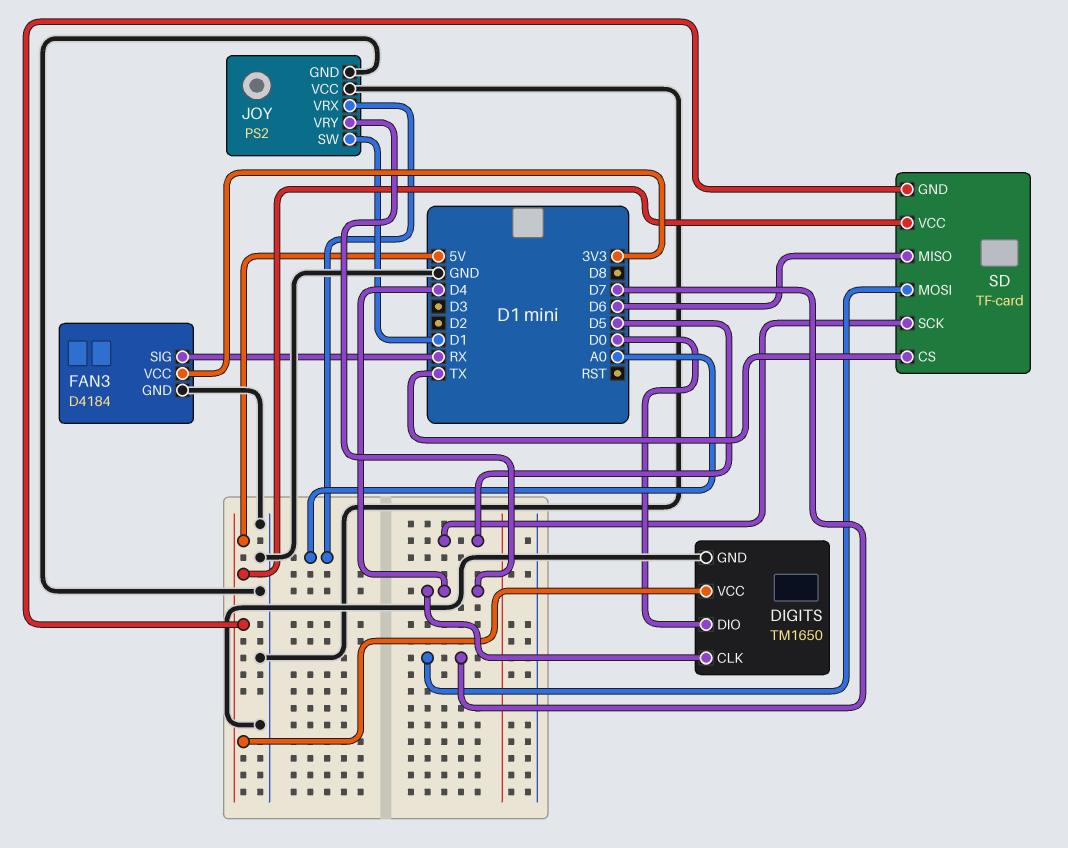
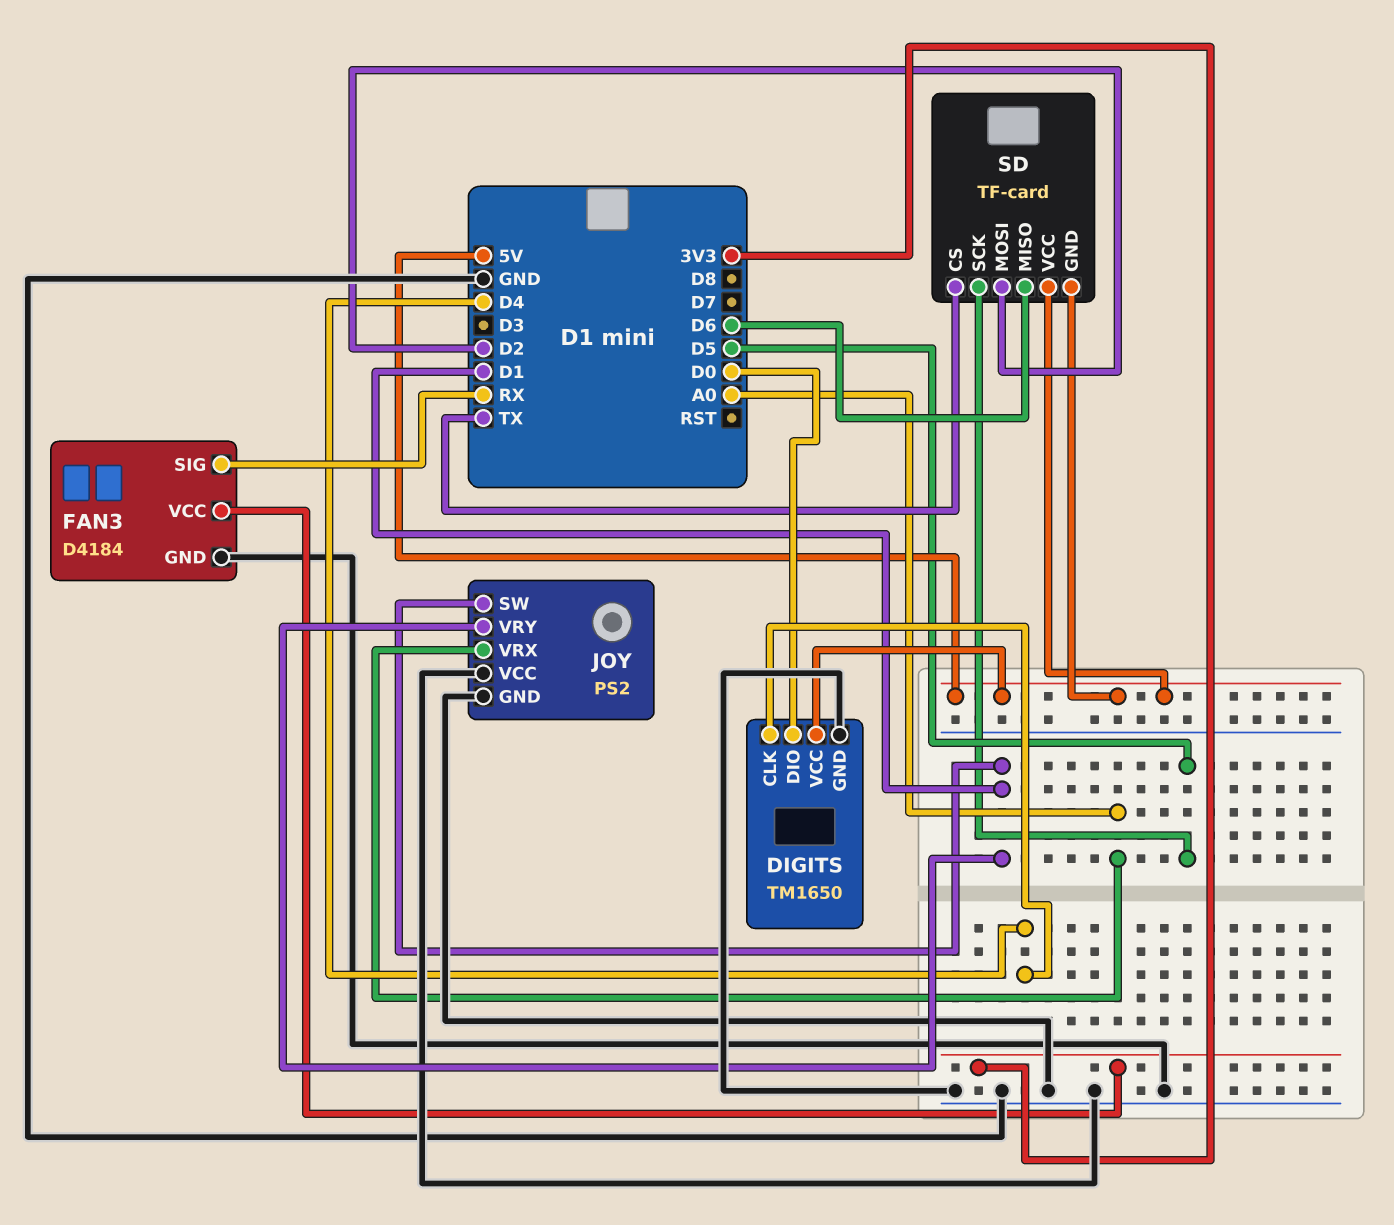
JOY pin VRY: D4 -> D1
SD pin MOSI: D7 -> D2

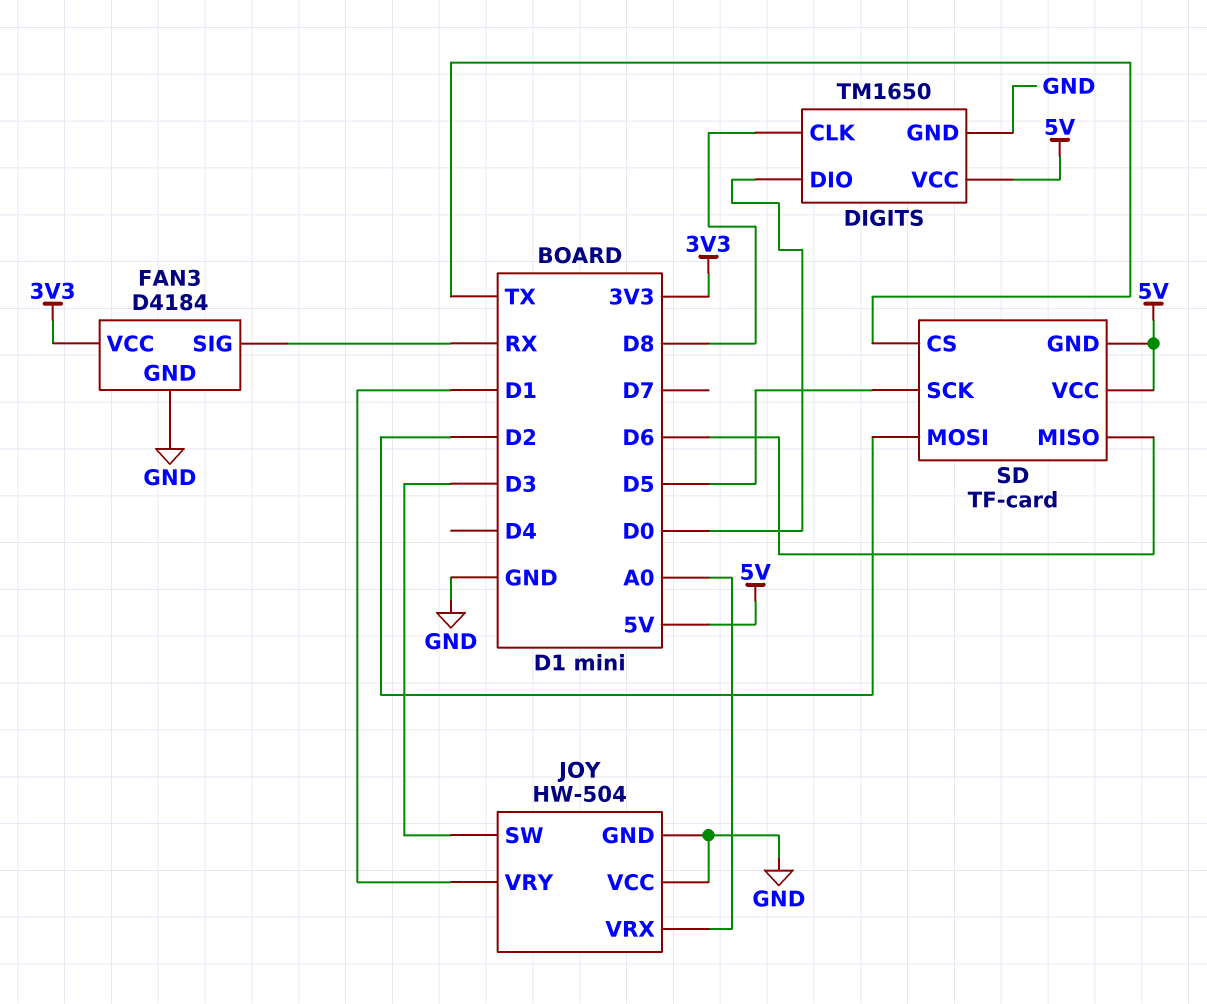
DIGITS pin CLK: D4 -> D8
JOY: PS2 -> HW-504
JOY pin SW: D1 -> D3

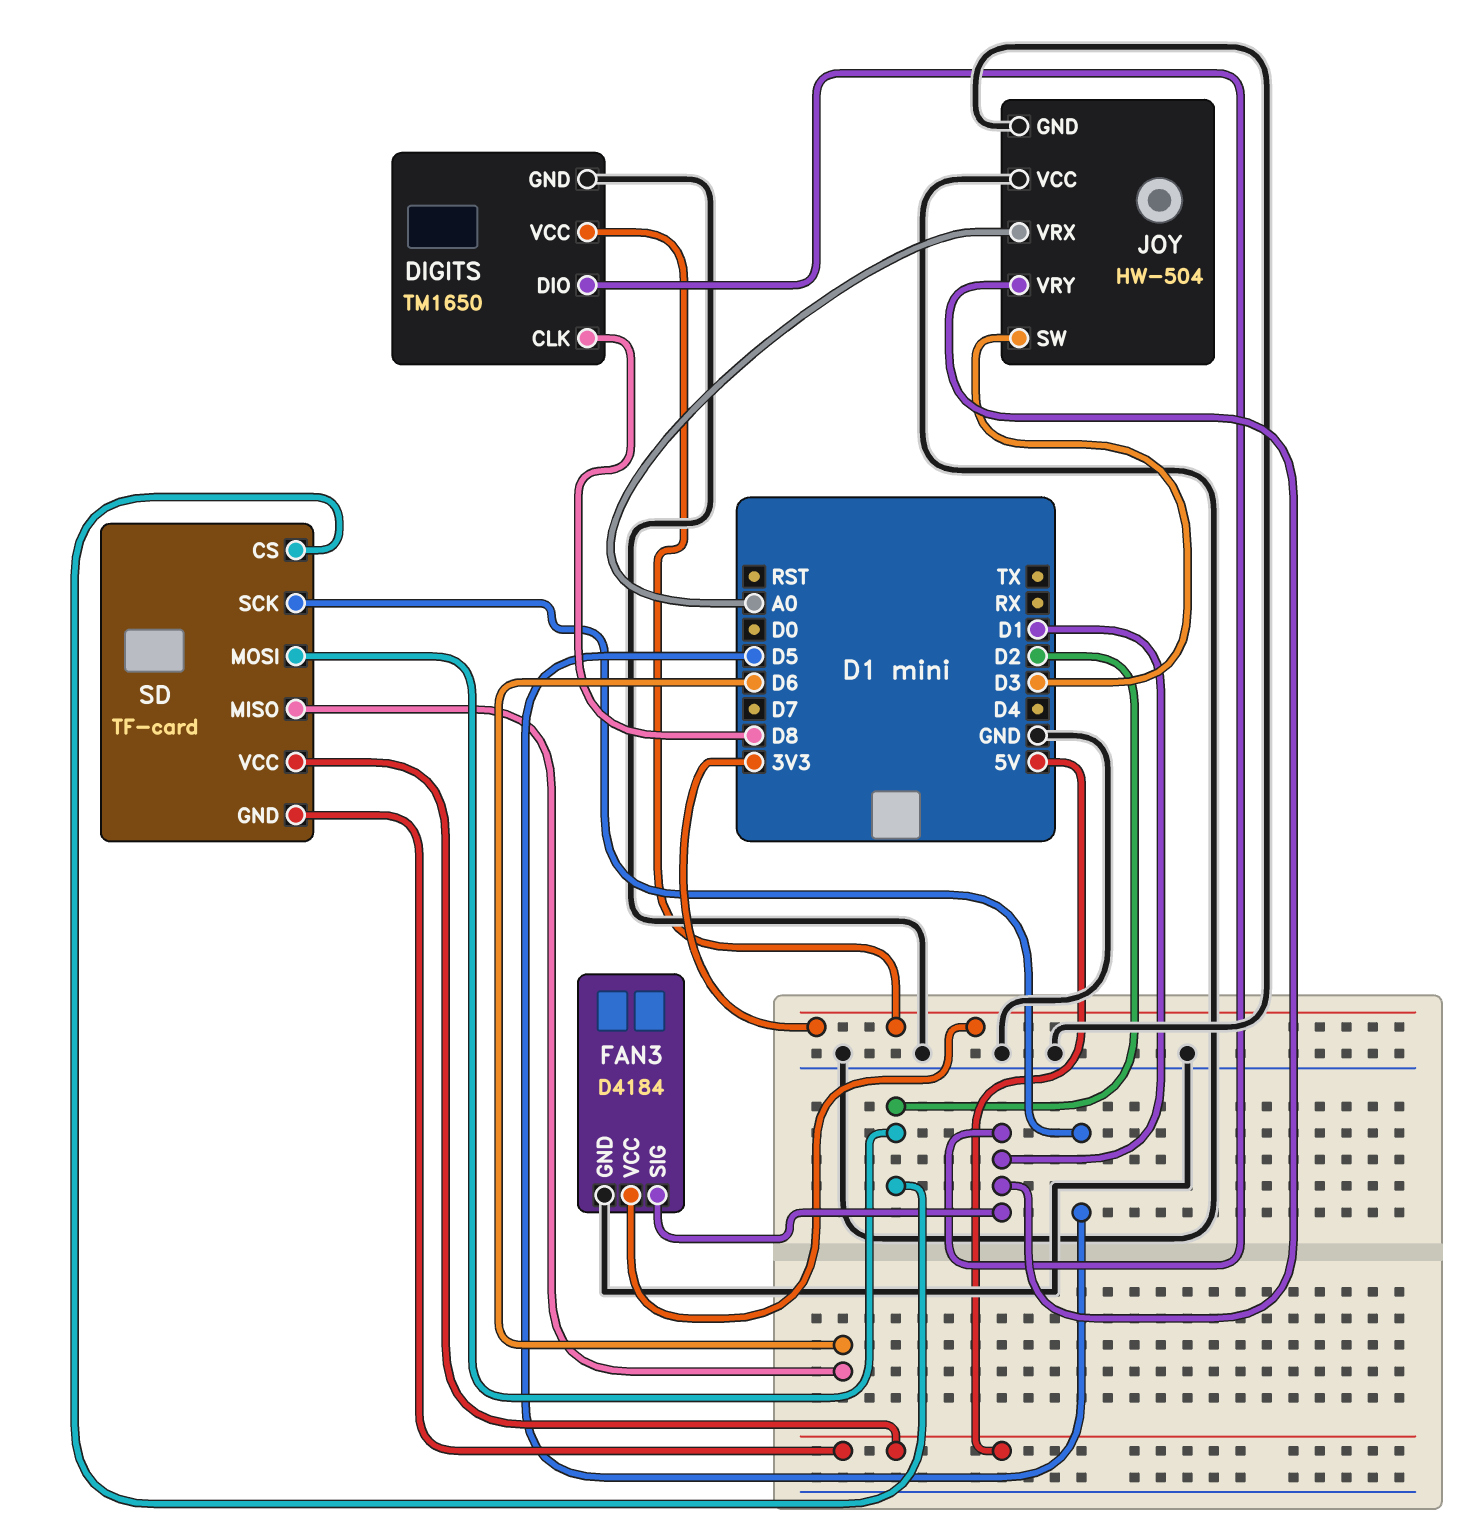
DIGITS pin DIO: D0 -> D1
DIGITS pin VCC: 5V -> 3V3
FAN3 pin SIG: RX -> D1
SD pin CS: TX -> D2

